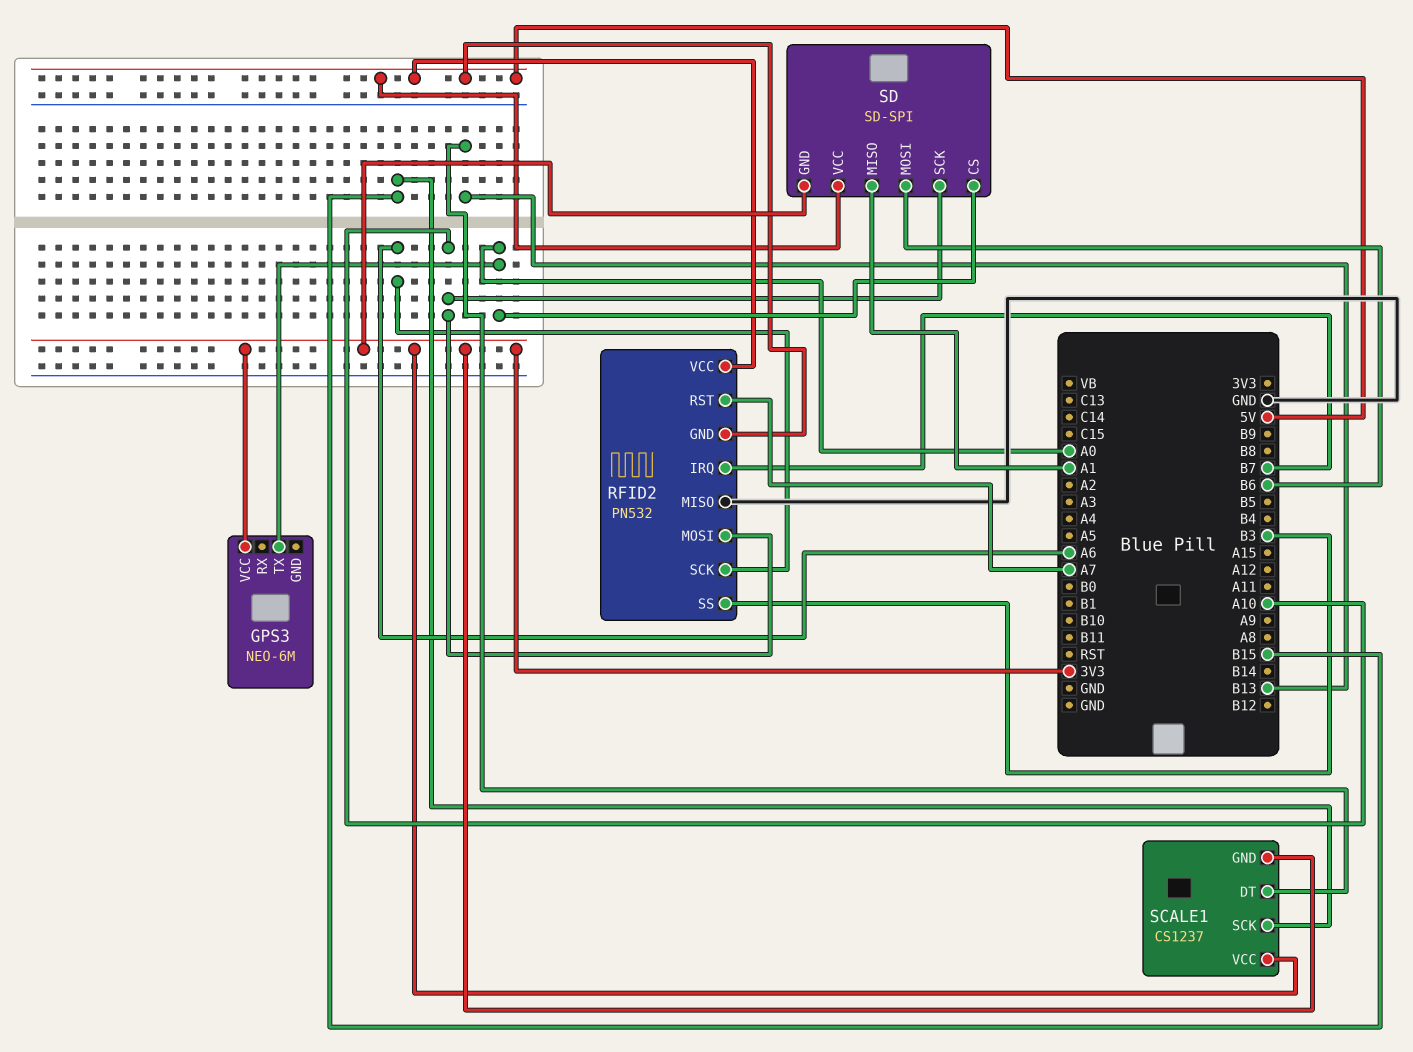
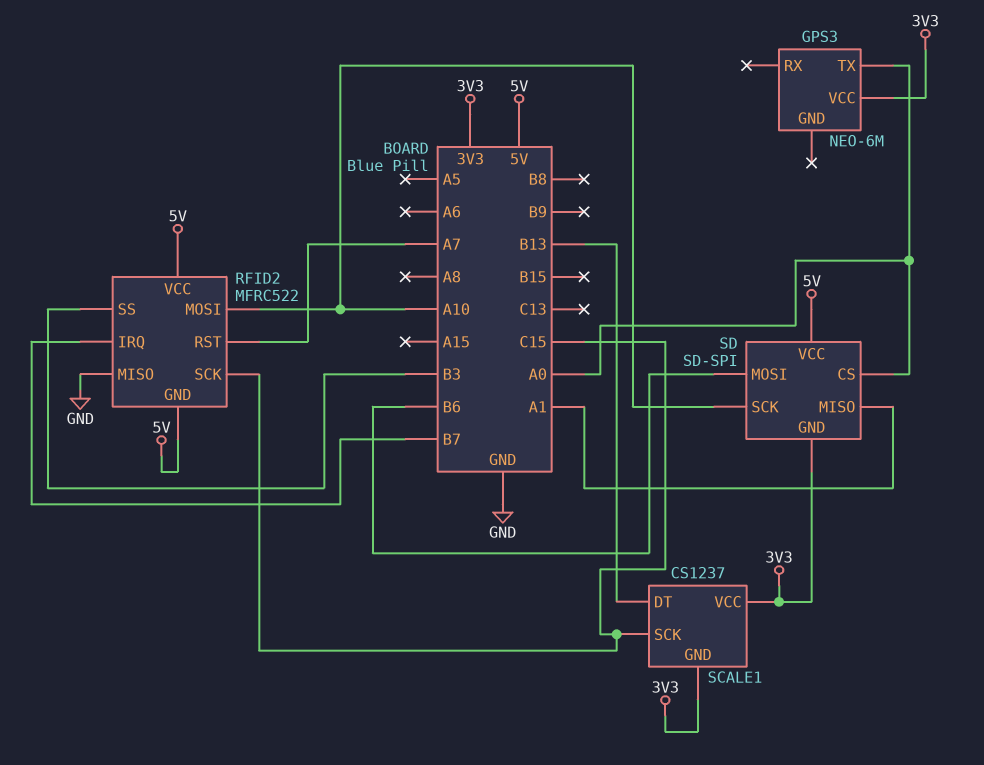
RFID2: PN532 -> MFRC522
RFID2 pin SCK: A6 -> C15
SCALE1 pin SCK: B15 -> C15

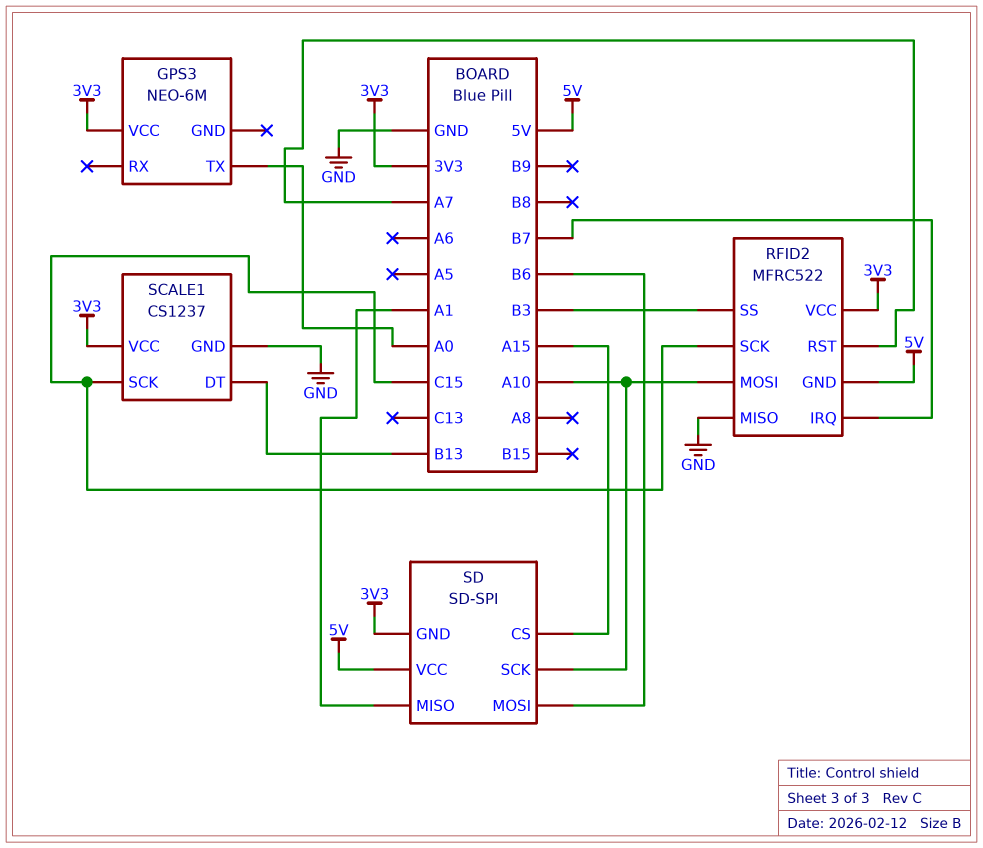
RFID2 pin VCC: 5V -> 3V3
SCALE1 pin GND: 3V3 -> GND
SD pin CS: A0 -> A15

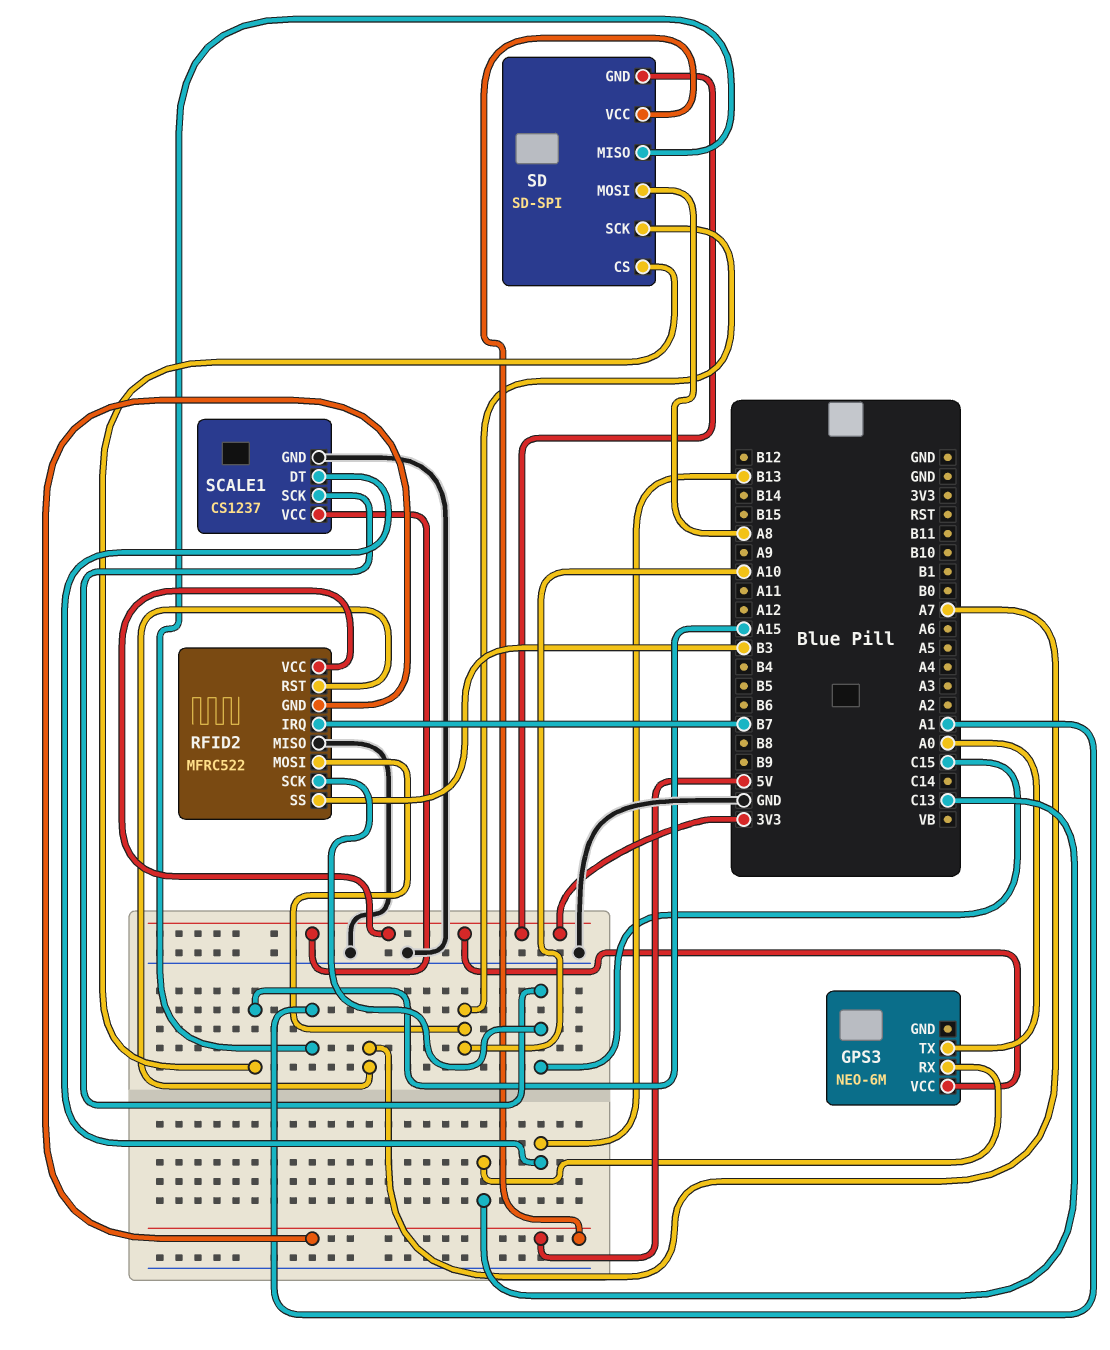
GPS3 pin RX: none -> C13
SD pin MOSI: B6 -> A8

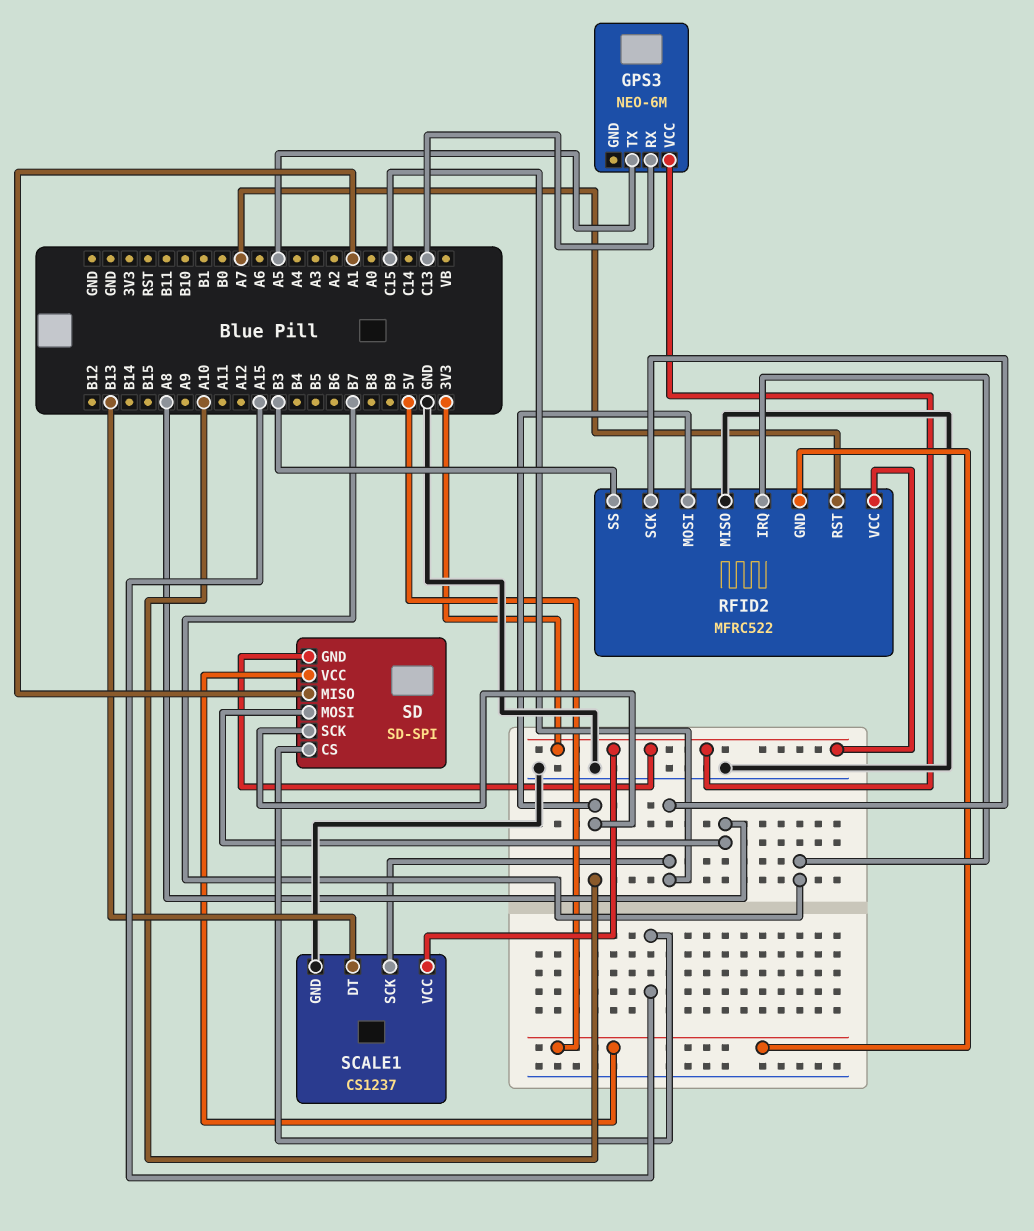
GPS3 pin TX: A0 -> A5

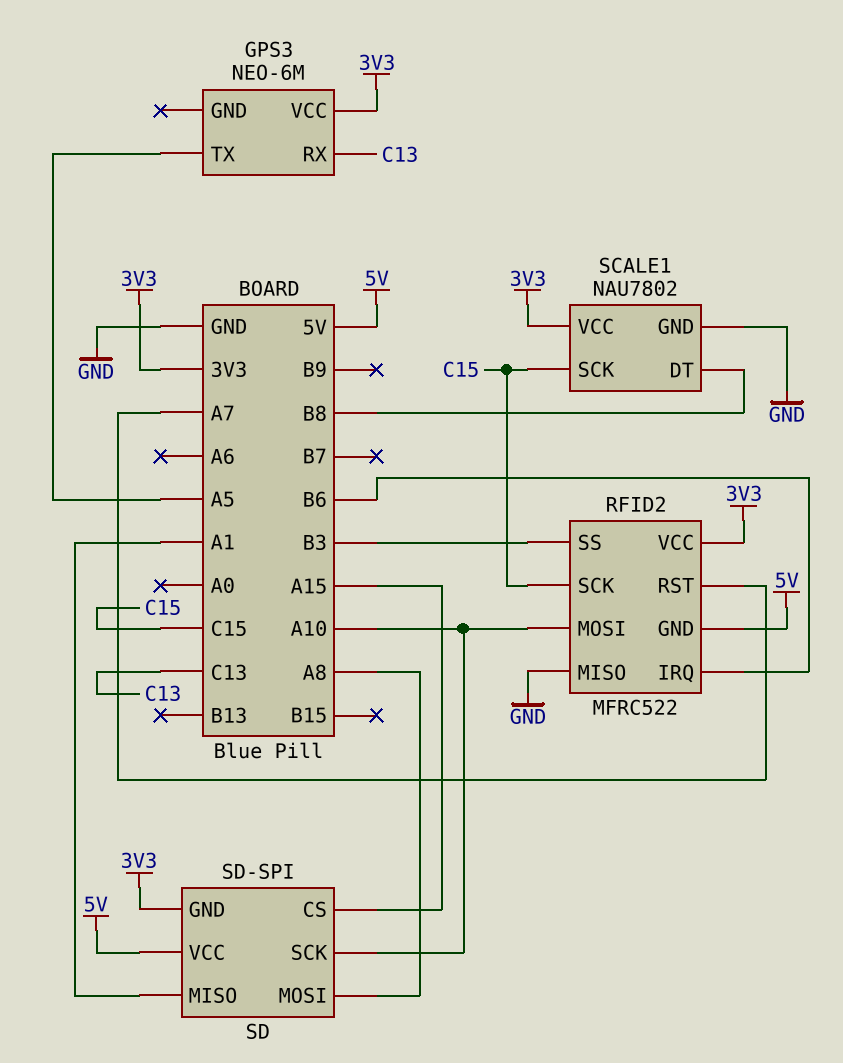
RFID2 pin IRQ: B7 -> B6
SCALE1: CS1237 -> NAU7802
SCALE1 pin DT: B13 -> B8

